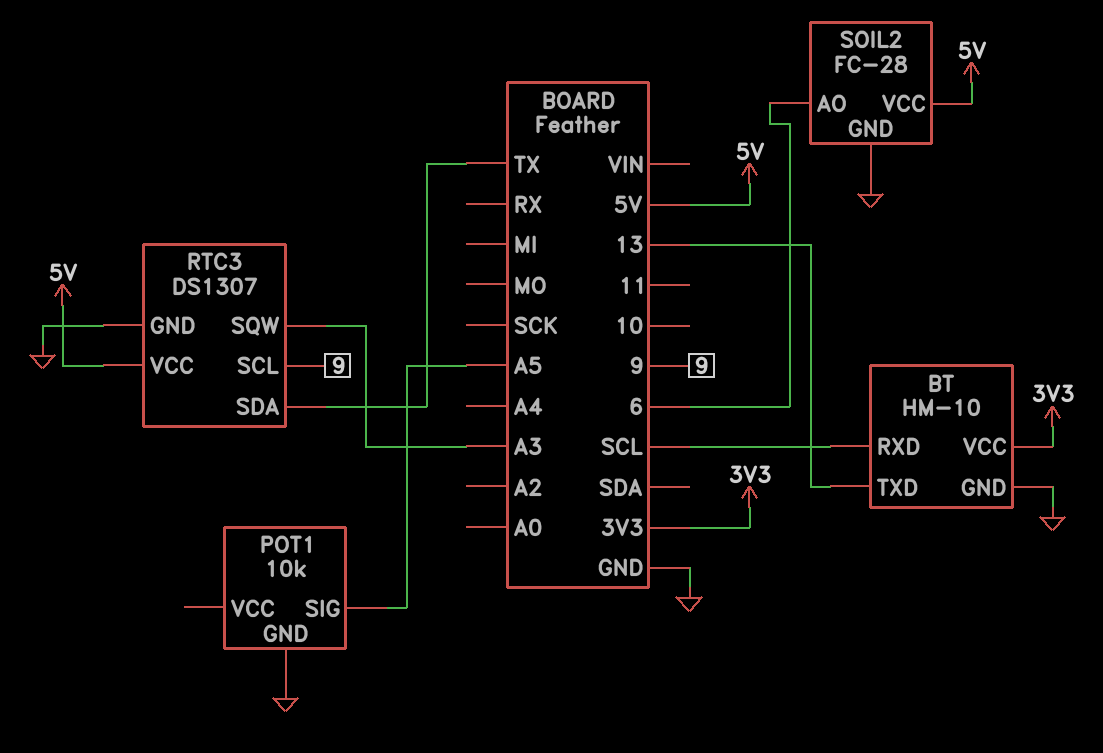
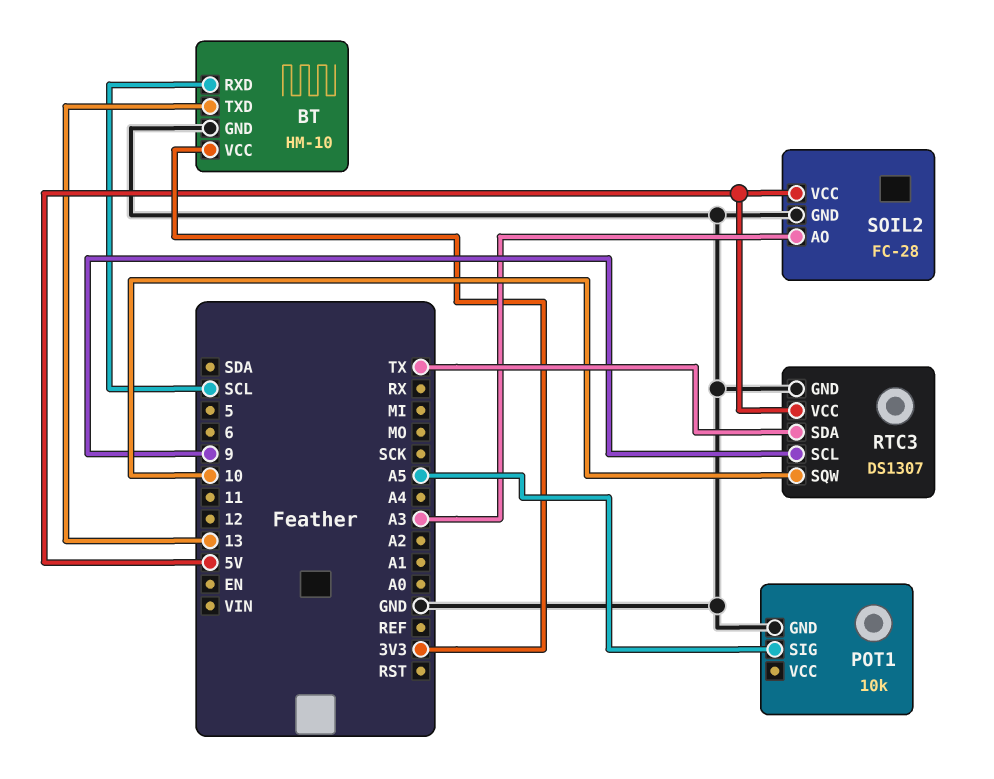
RTC3 pin SQW: A3 -> 10
SOIL2 pin AO: 6 -> A3

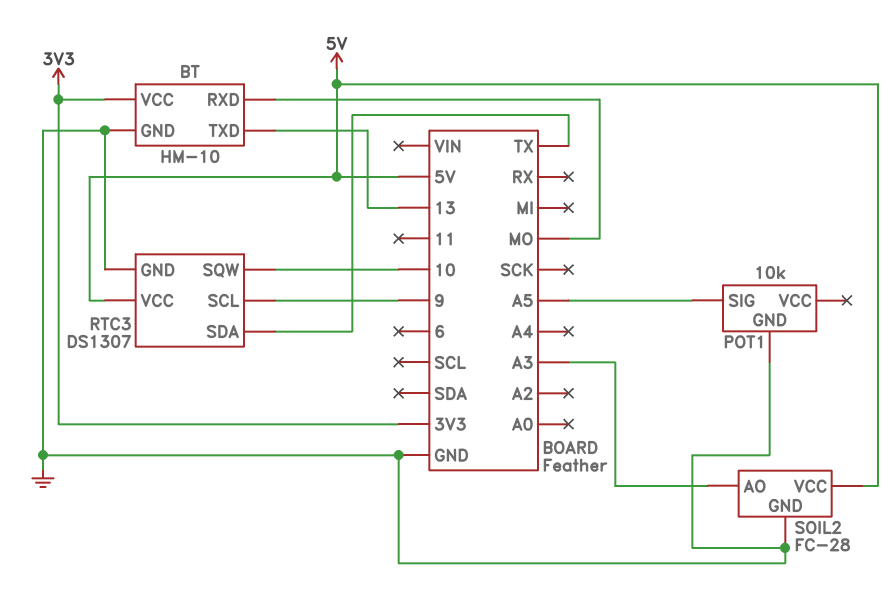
BT pin RXD: SCL -> MO

